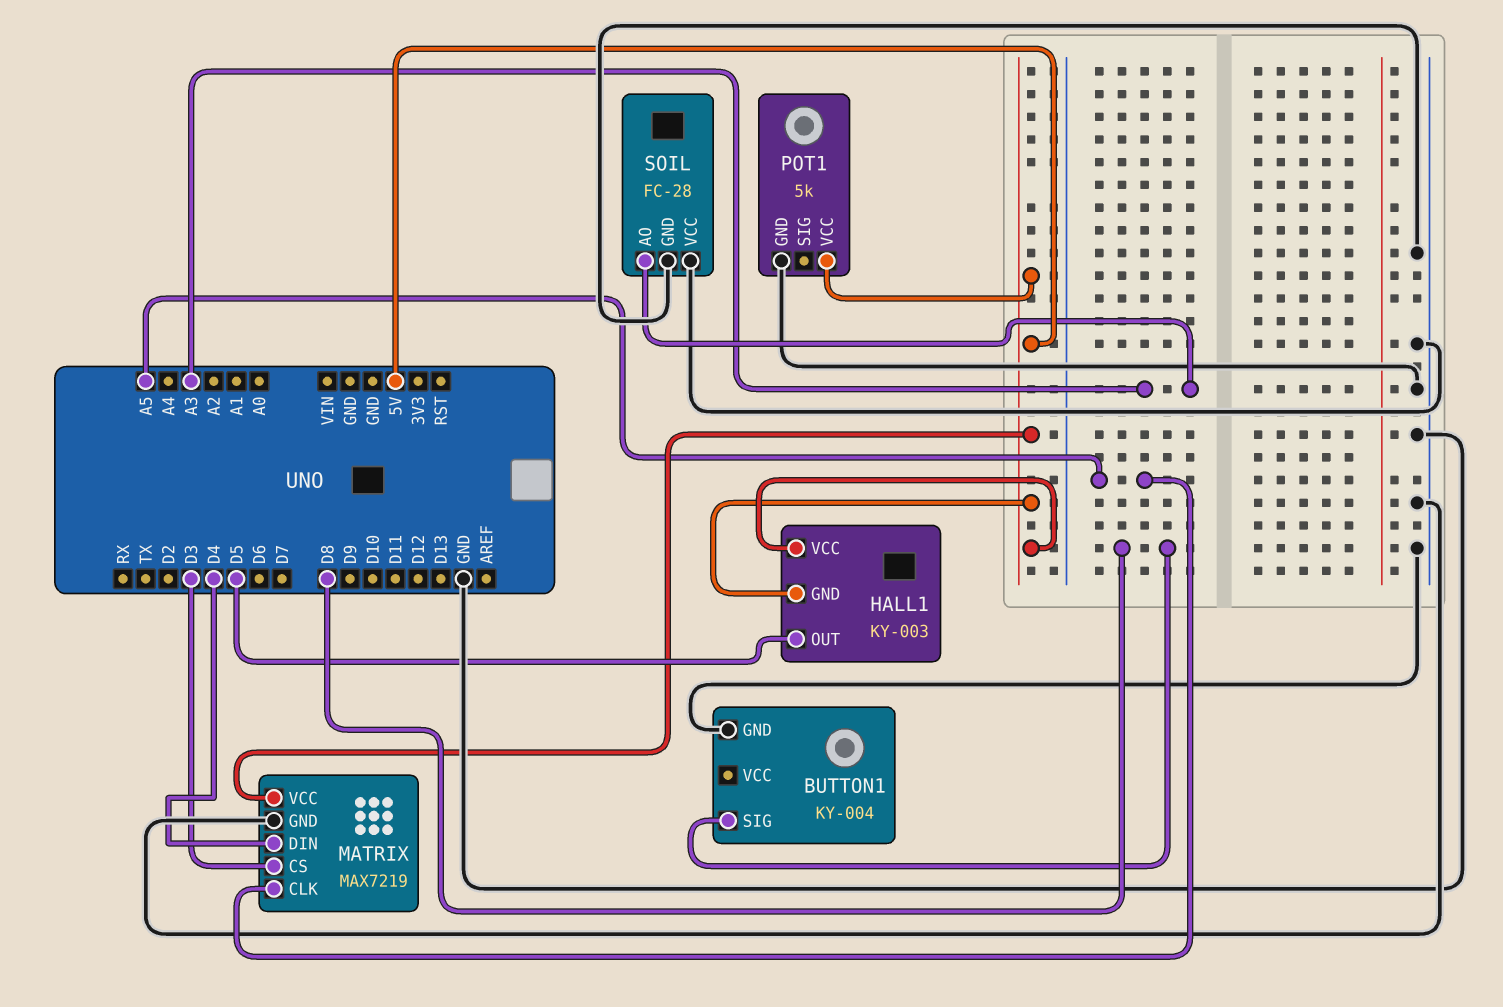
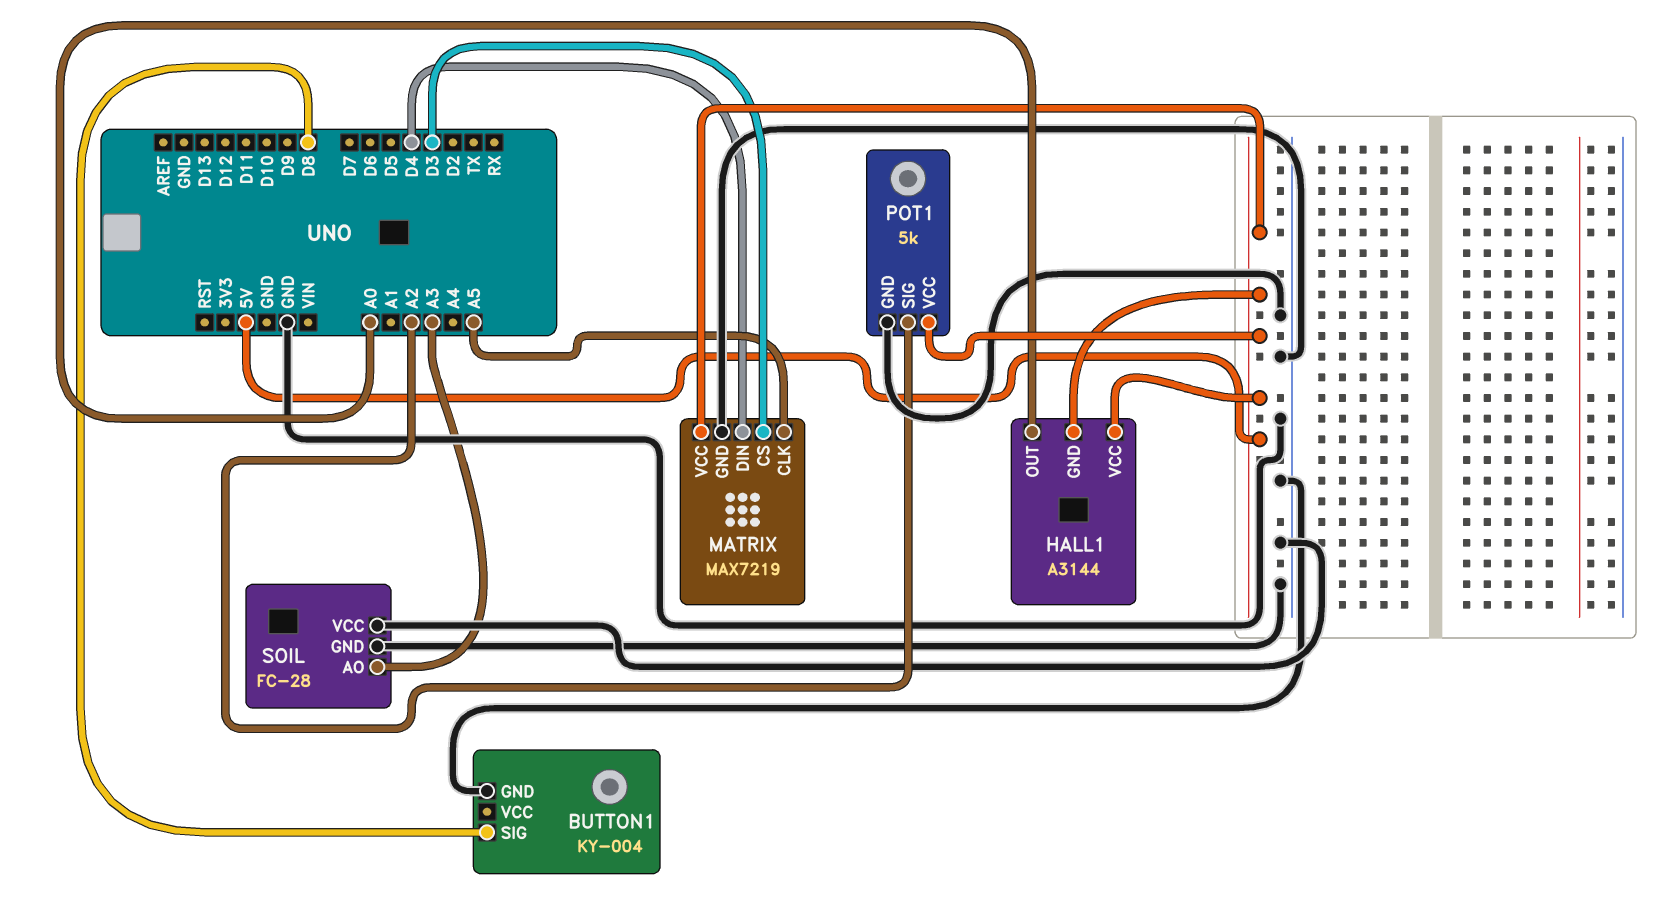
HALL1: KY-003 -> A3144
HALL1 pin OUT: D5 -> A0
POT1 pin SIG: none -> A2

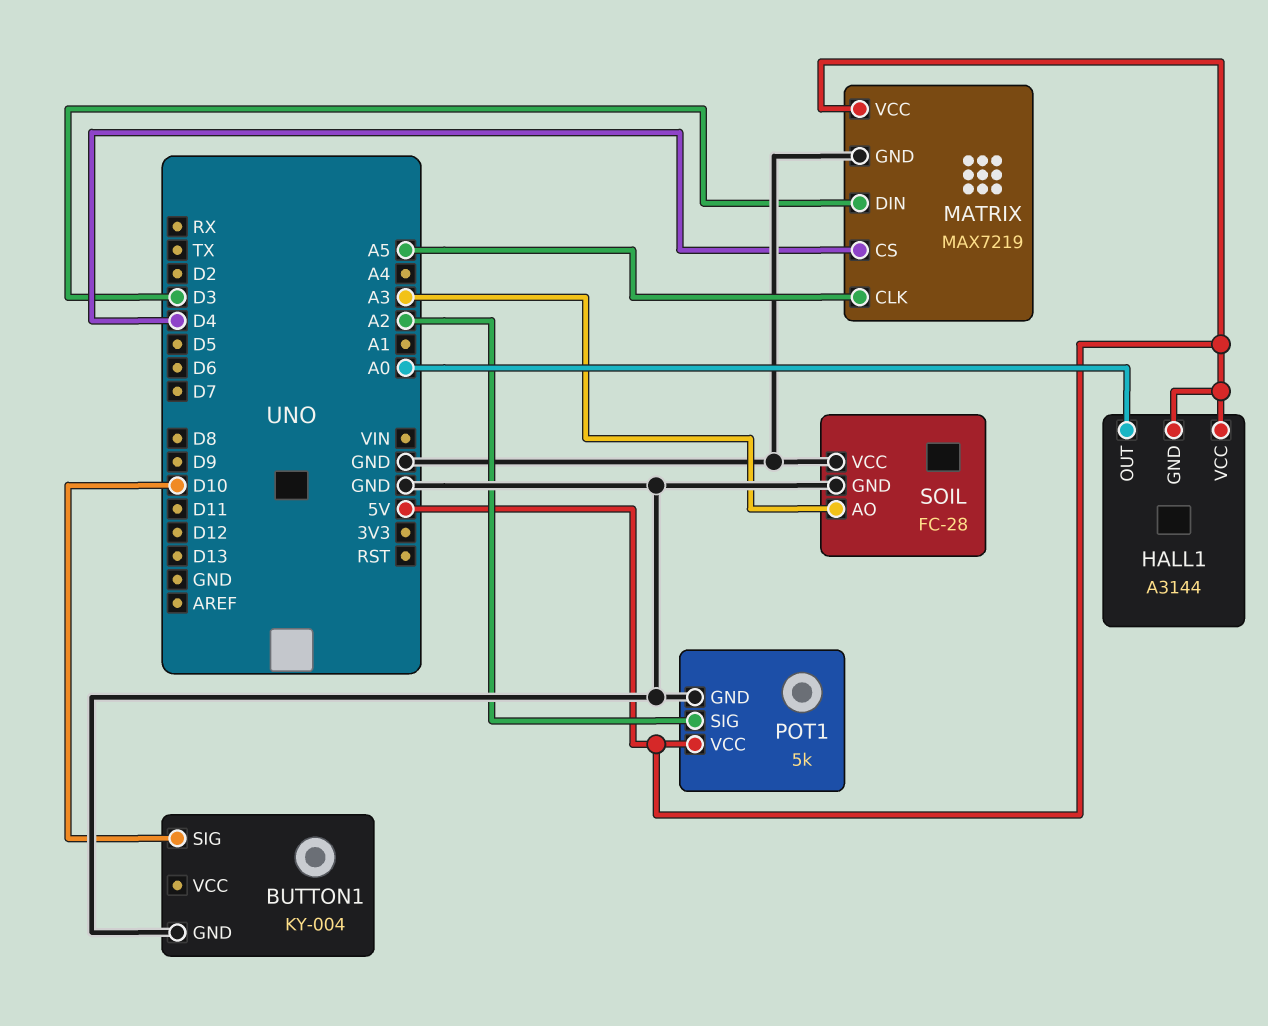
BUTTON1 pin SIG: D8 -> D10
MATRIX pin CS: D3 -> D4
MATRIX pin DIN: D4 -> D3

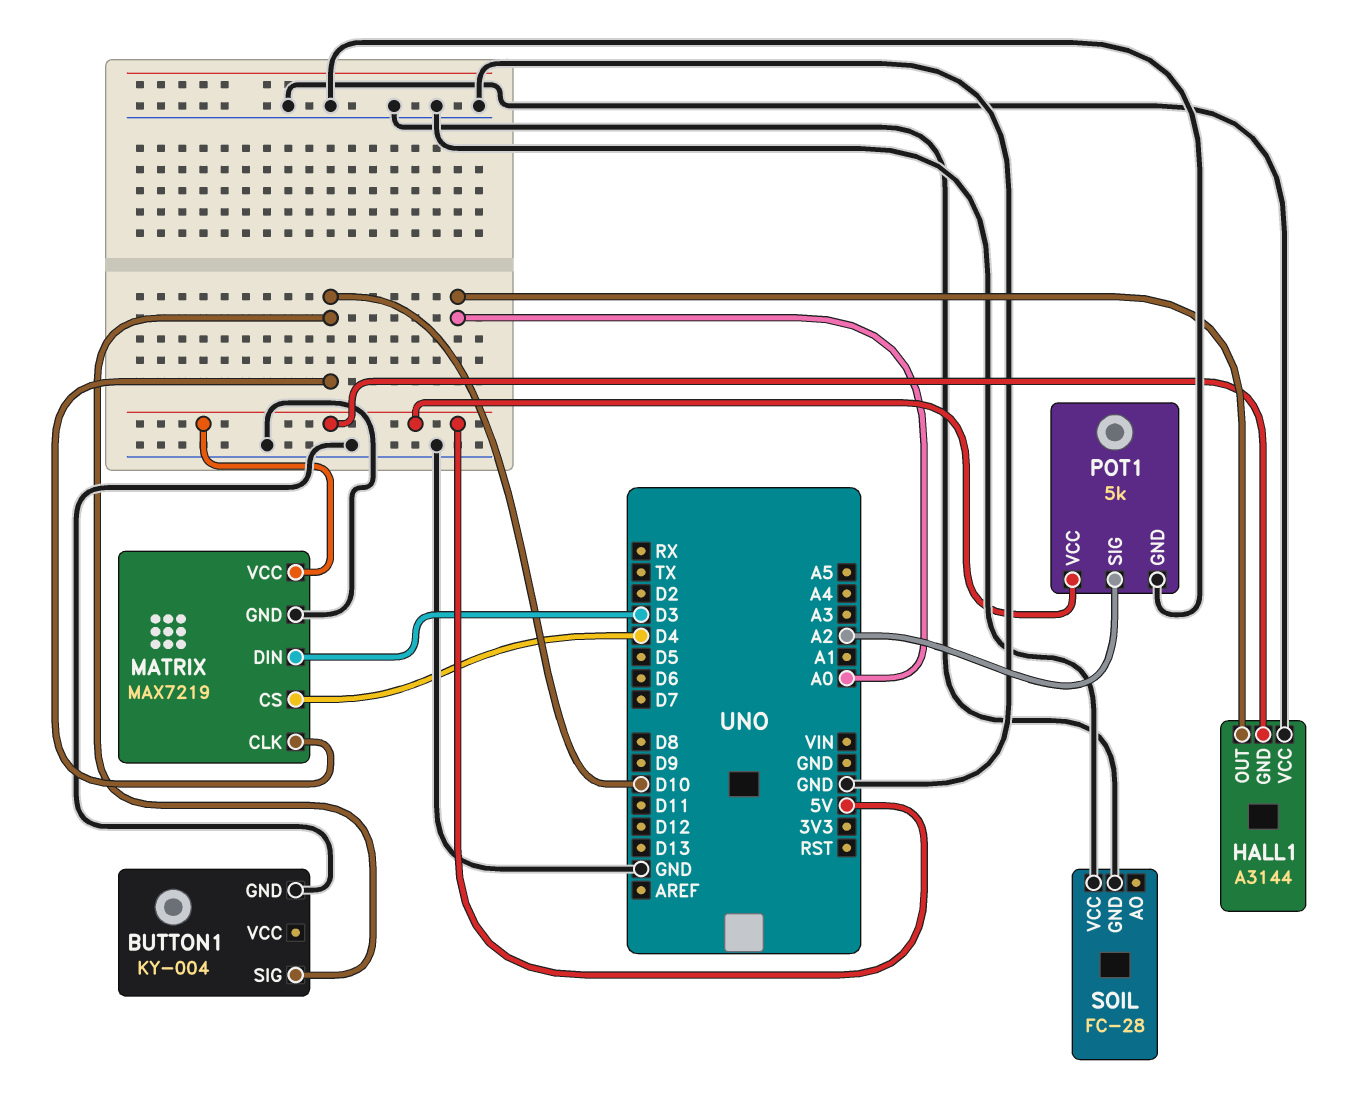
HALL1 pin VCC: 5V -> GND
MATRIX pin CLK: A5 -> D10
SOIL pin AO: A3 -> none

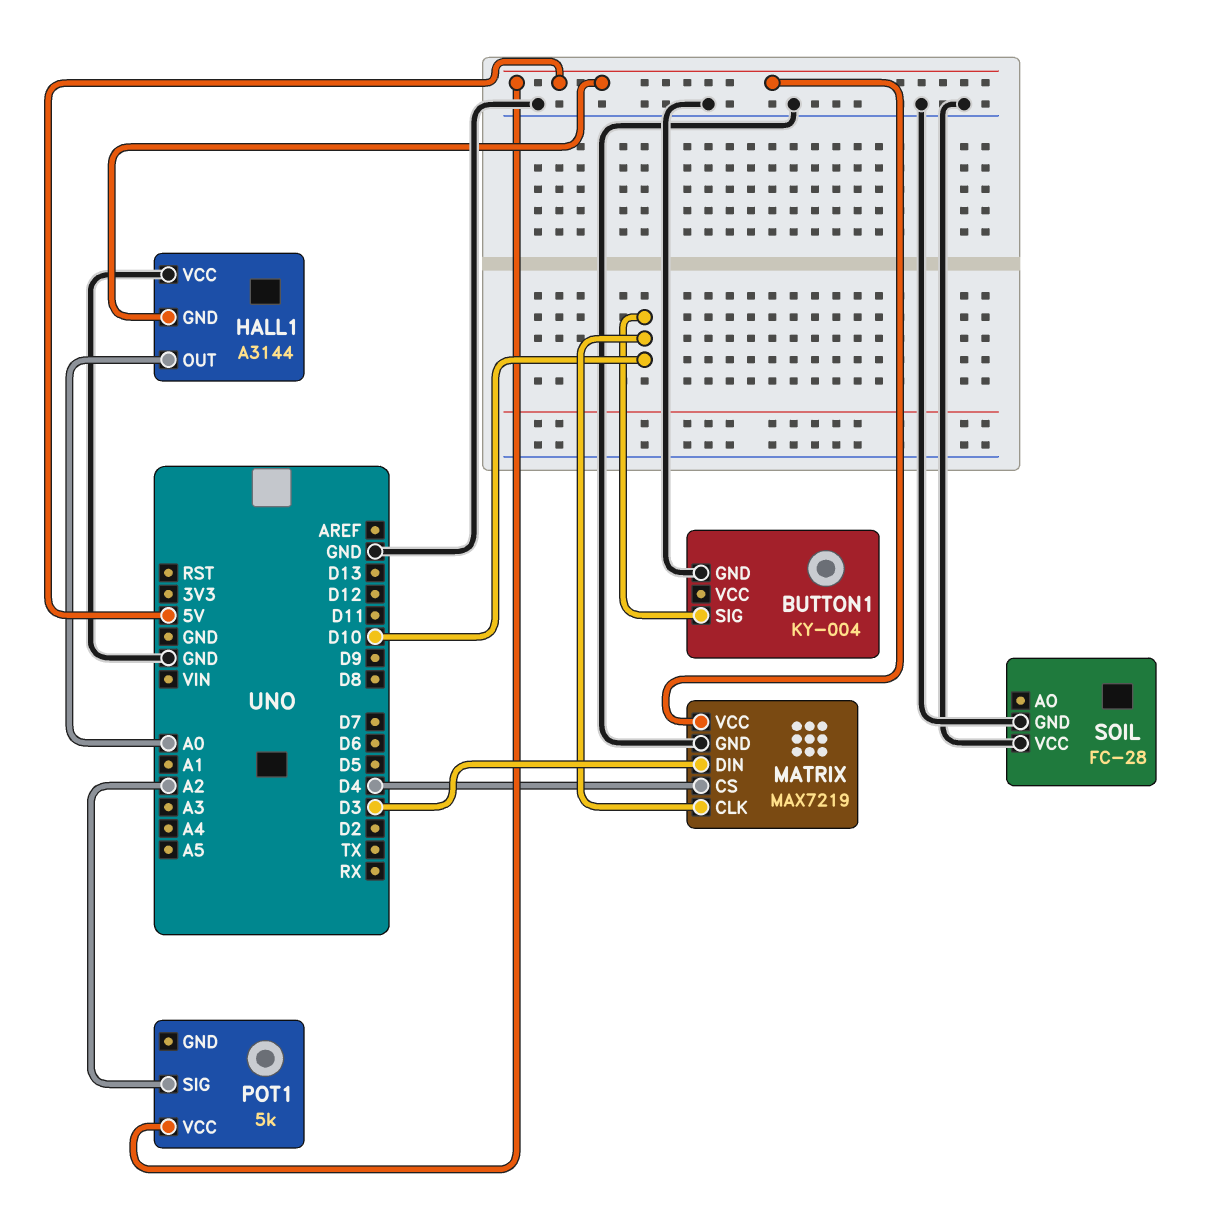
POT1 pin GND: GND -> none

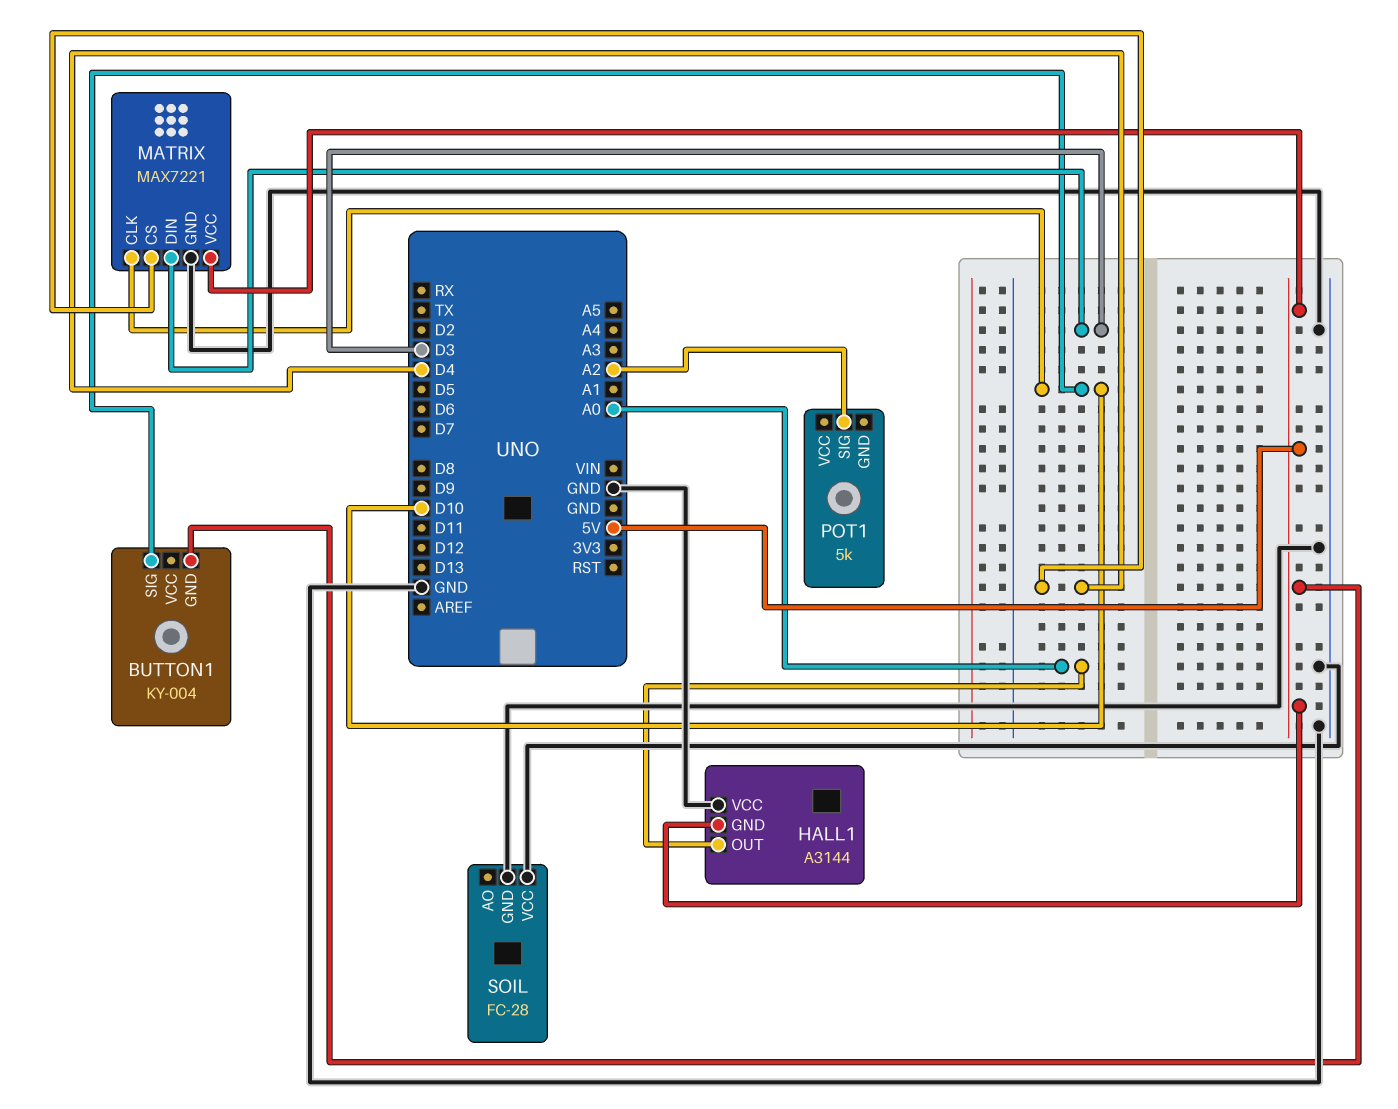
BUTTON1 pin GND: GND -> 5V
MATRIX: MAX7219 -> MAX7221
POT1 pin VCC: 5V -> none

